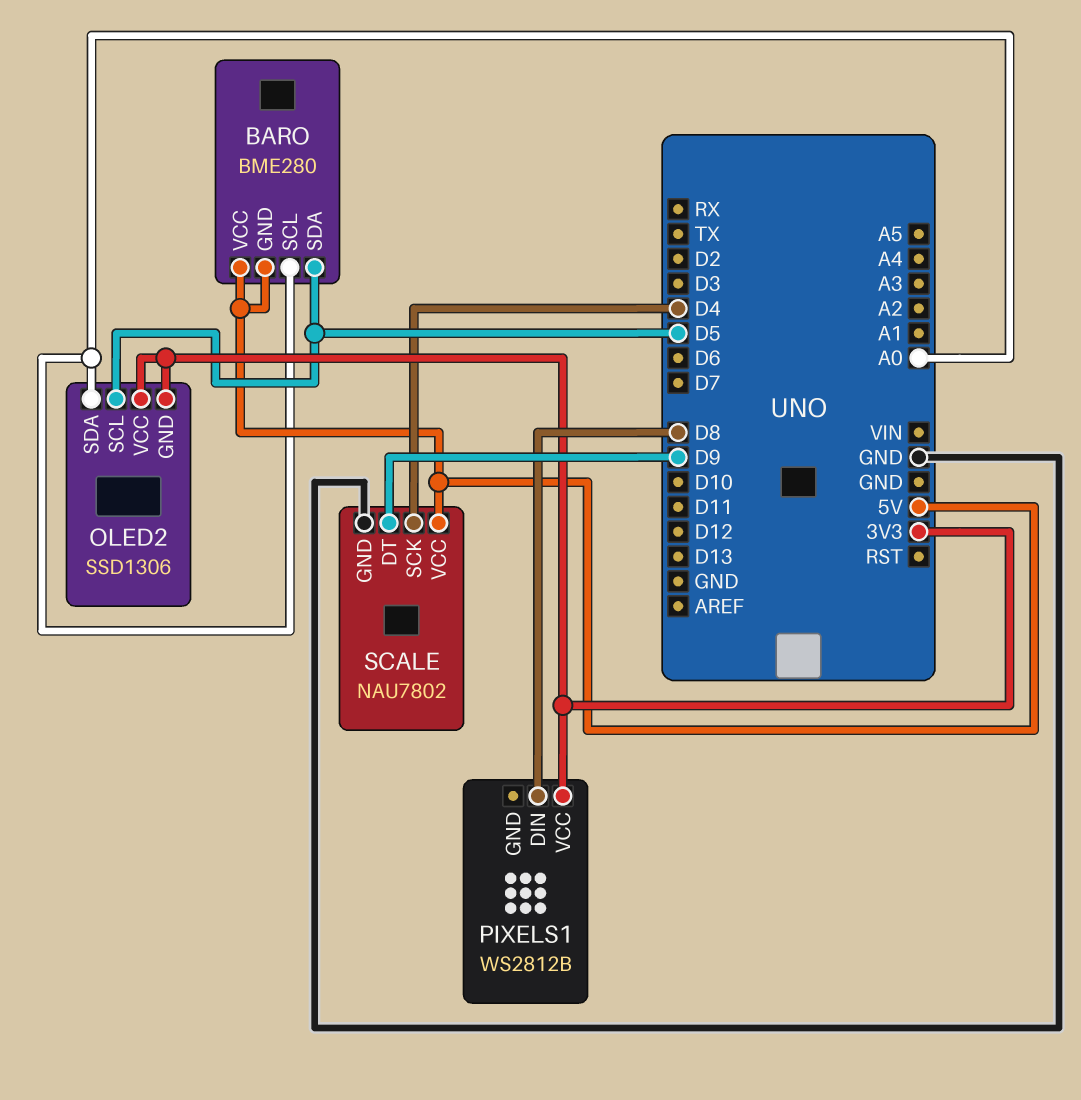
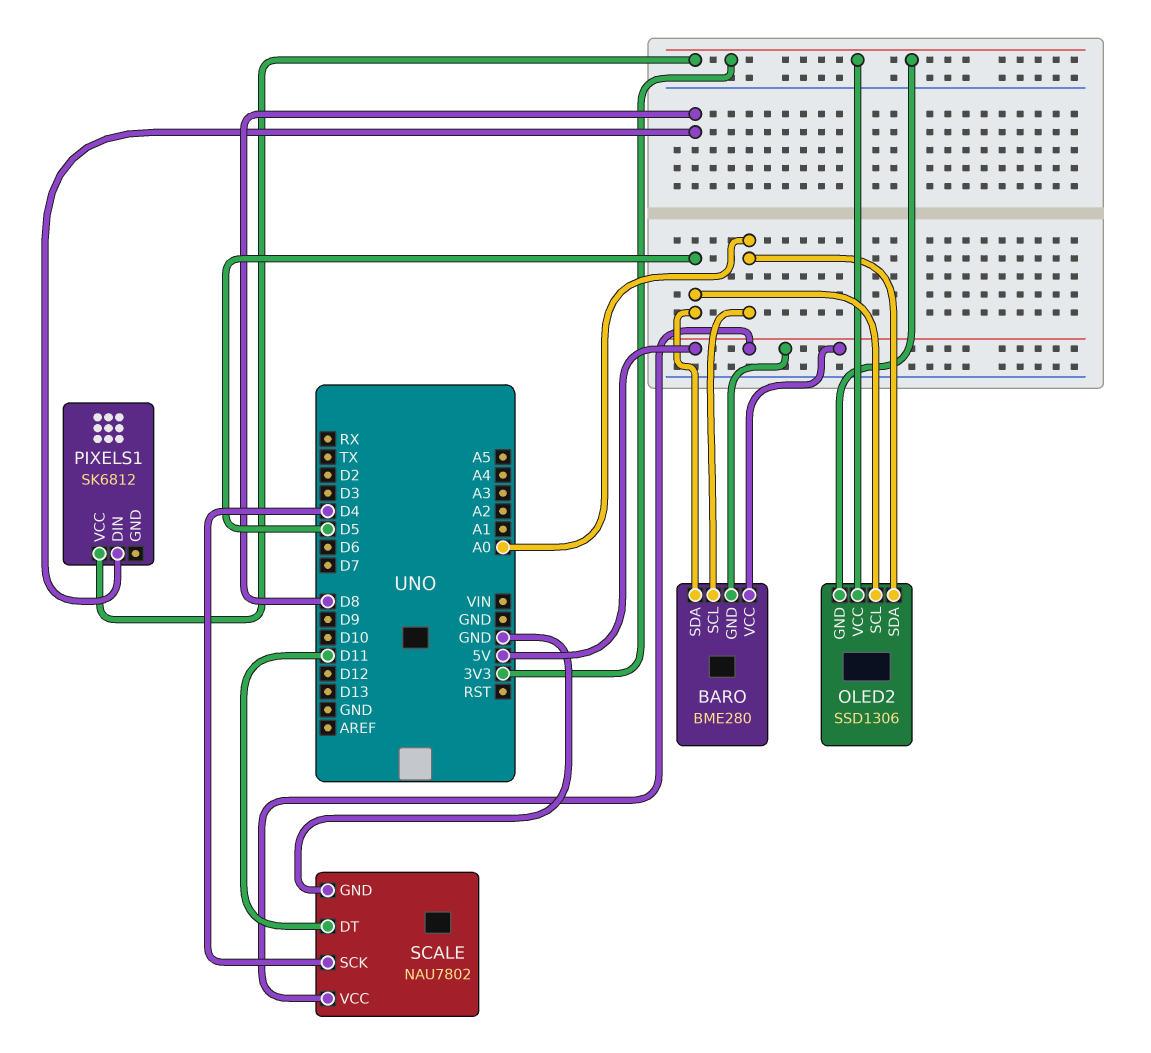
PIXELS1: WS2812B -> SK6812
SCALE pin DT: D9 -> D11

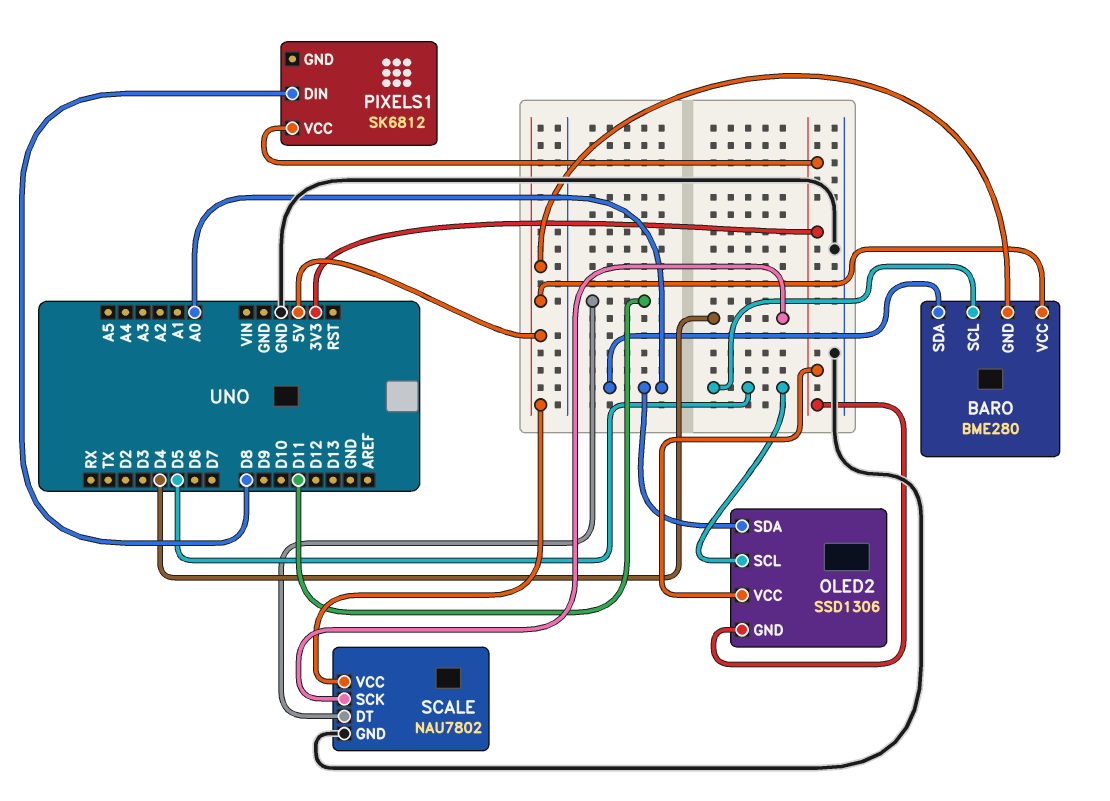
BARO pin SCL: A0 -> D5
BARO pin SDA: D5 -> A0

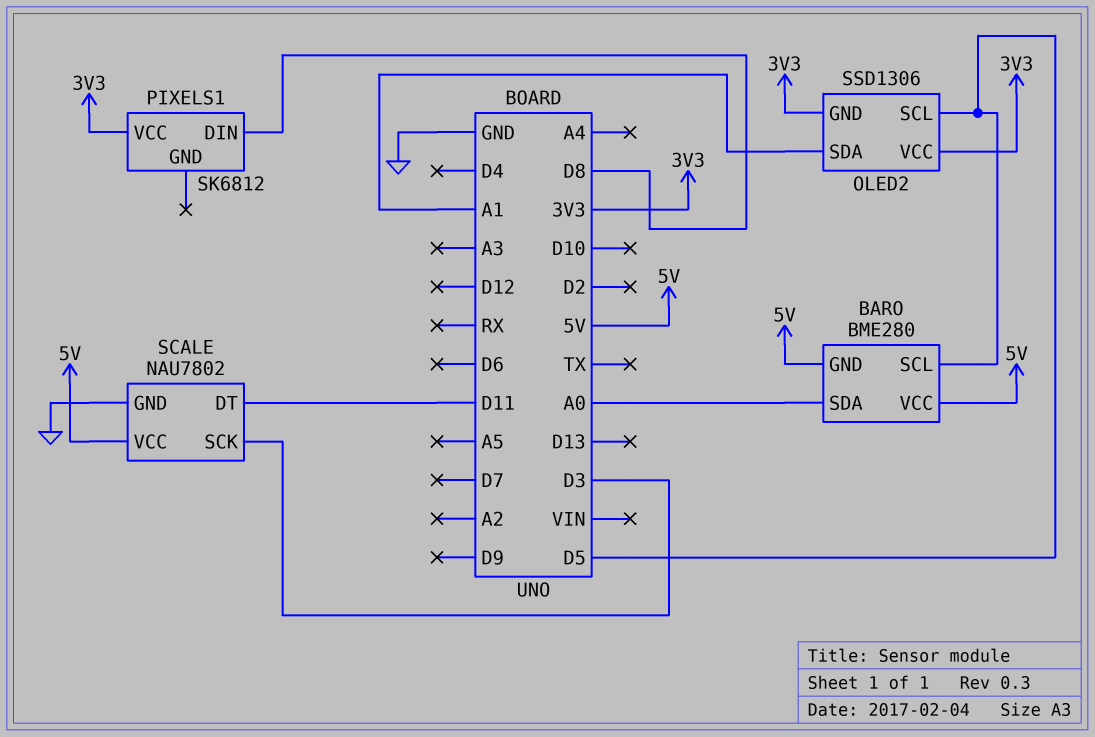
OLED2 pin SDA: A0 -> A1
SCALE pin SCK: D4 -> D3

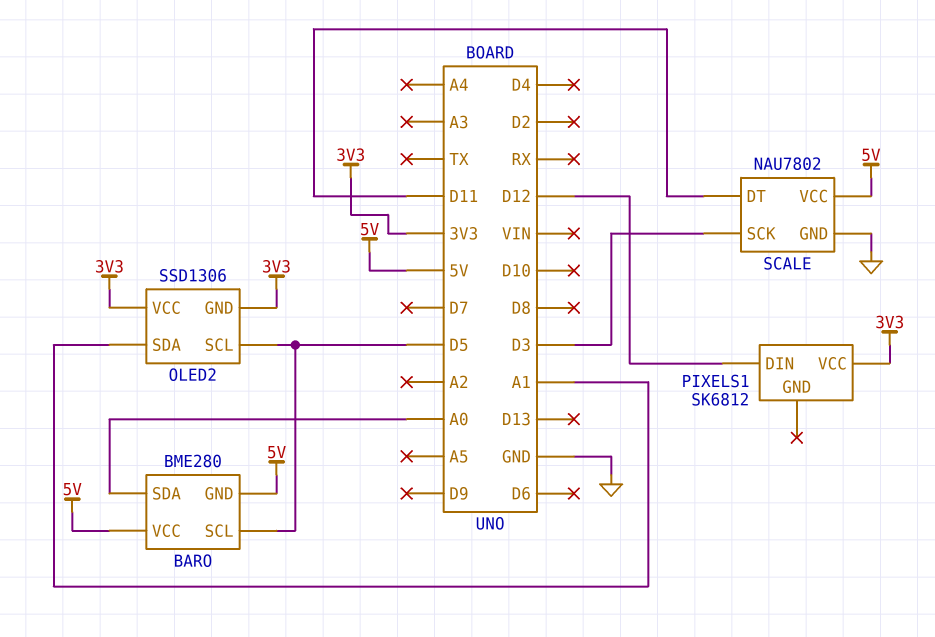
PIXELS1 pin DIN: D8 -> D12

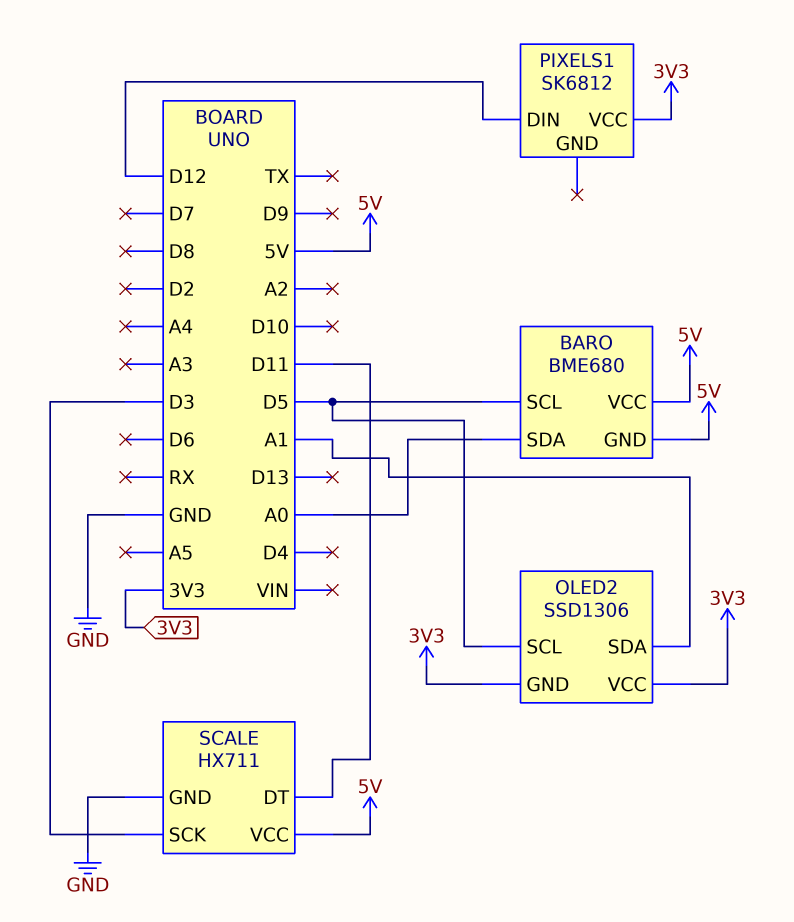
BARO: BME280 -> BME680
SCALE: NAU7802 -> HX711

